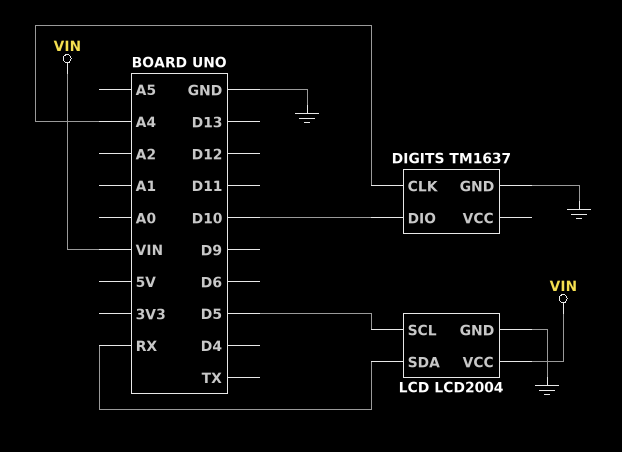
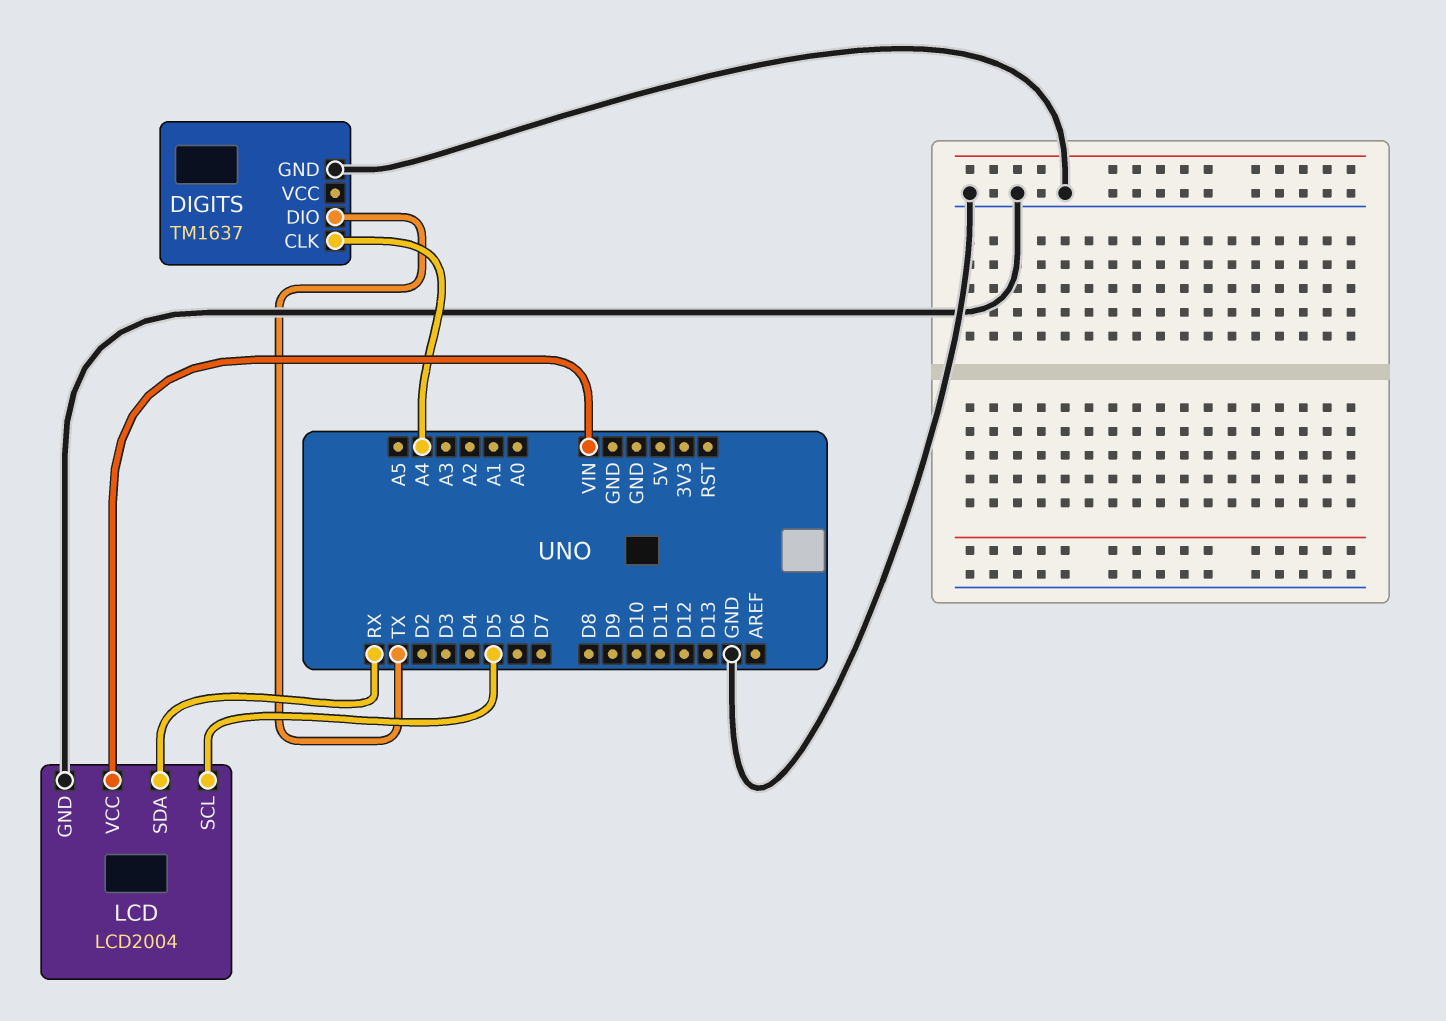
DIGITS pin DIO: D10 -> TX

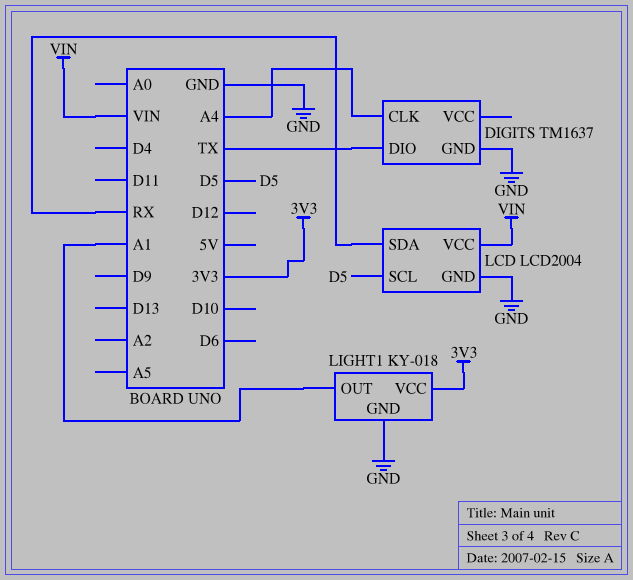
LIGHT1: none -> KY-018
LIGHT1 pin GND: none -> GND
LIGHT1 pin OUT: none -> A1
LIGHT1 pin VCC: none -> 3V3

